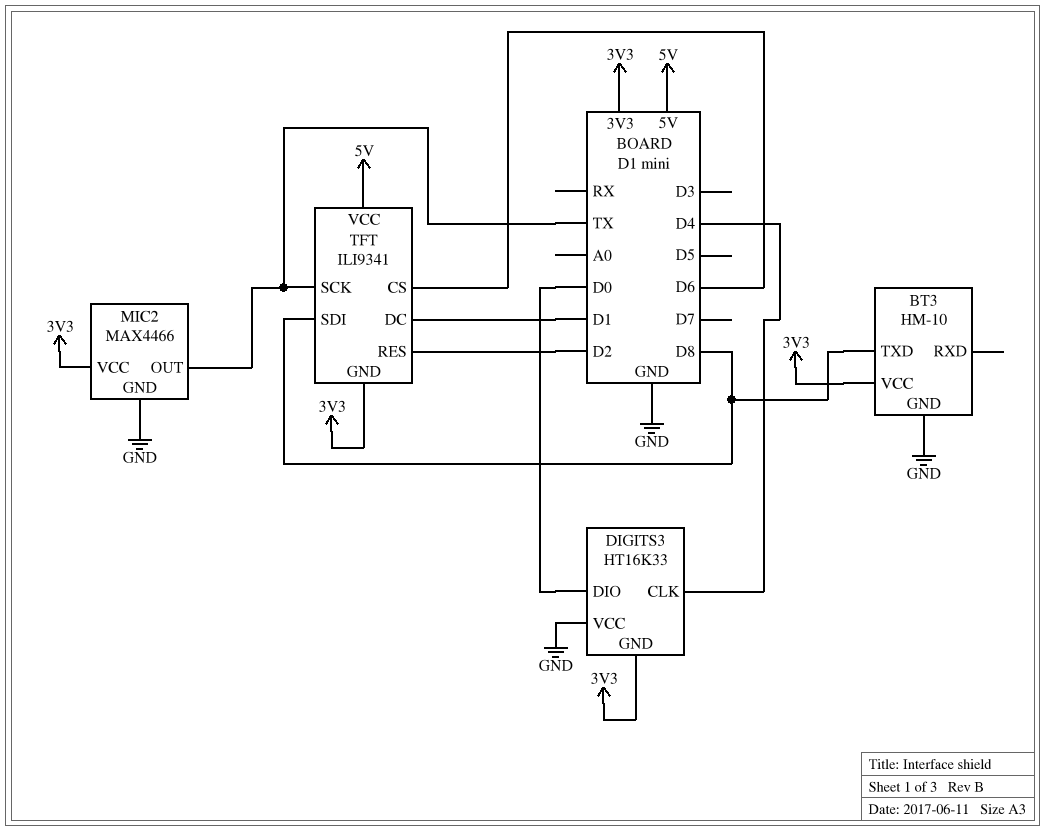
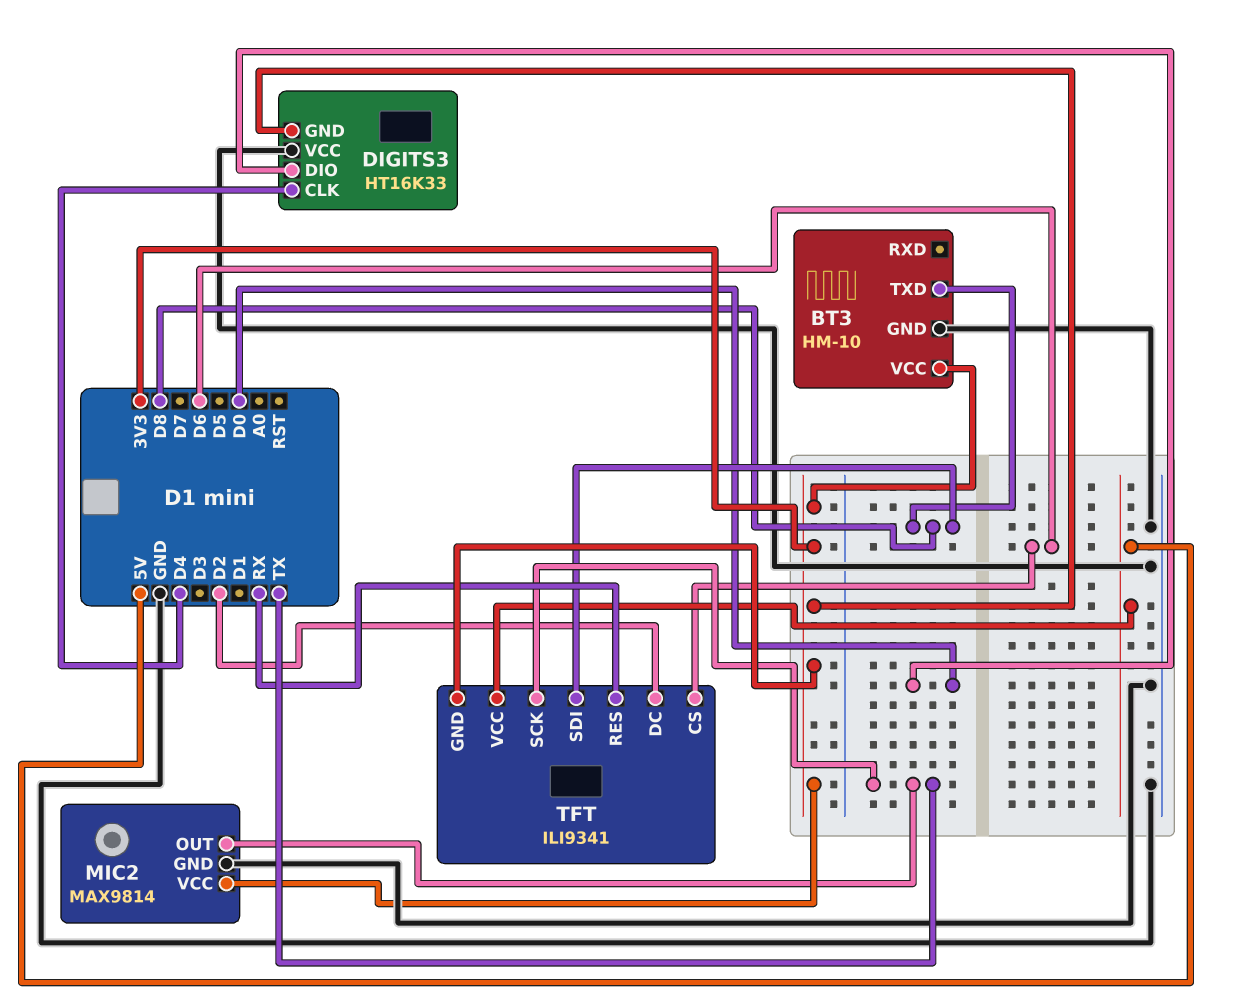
MIC2: MAX4466 -> MAX9814
TFT pin DC: D1 -> D2
TFT pin RES: D2 -> RX

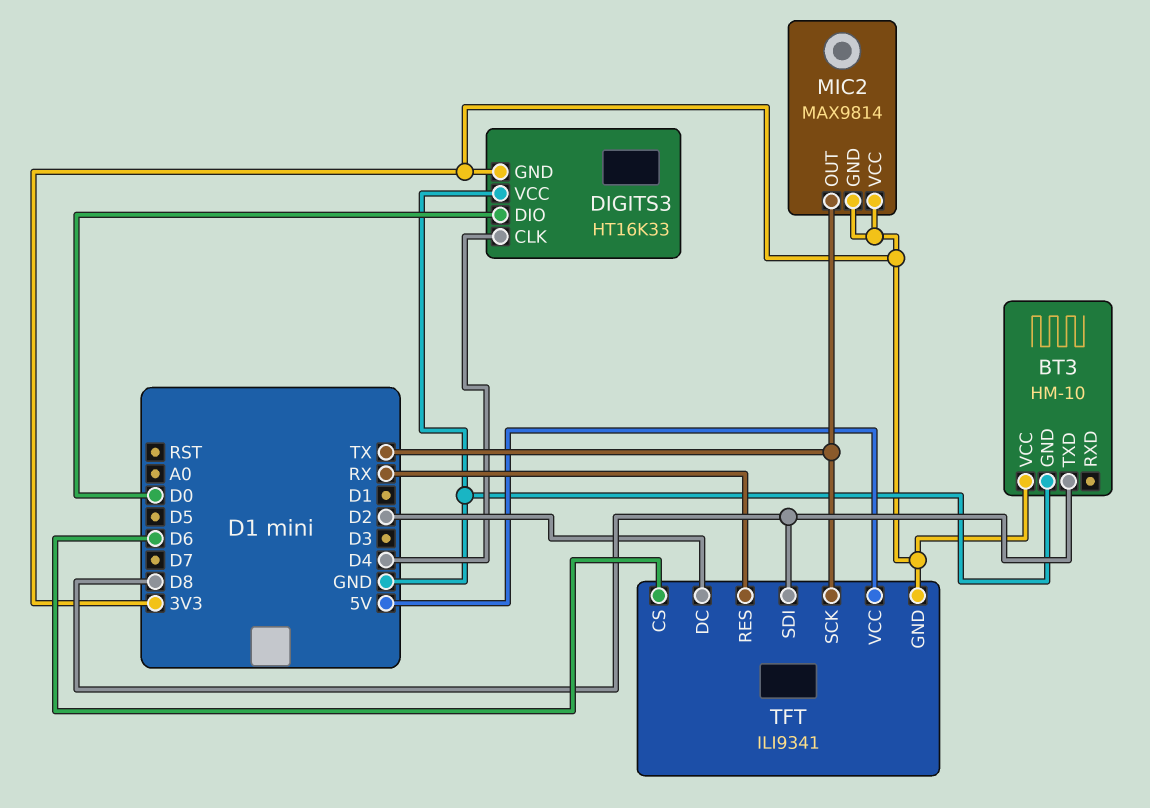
MIC2 pin GND: GND -> 3V3

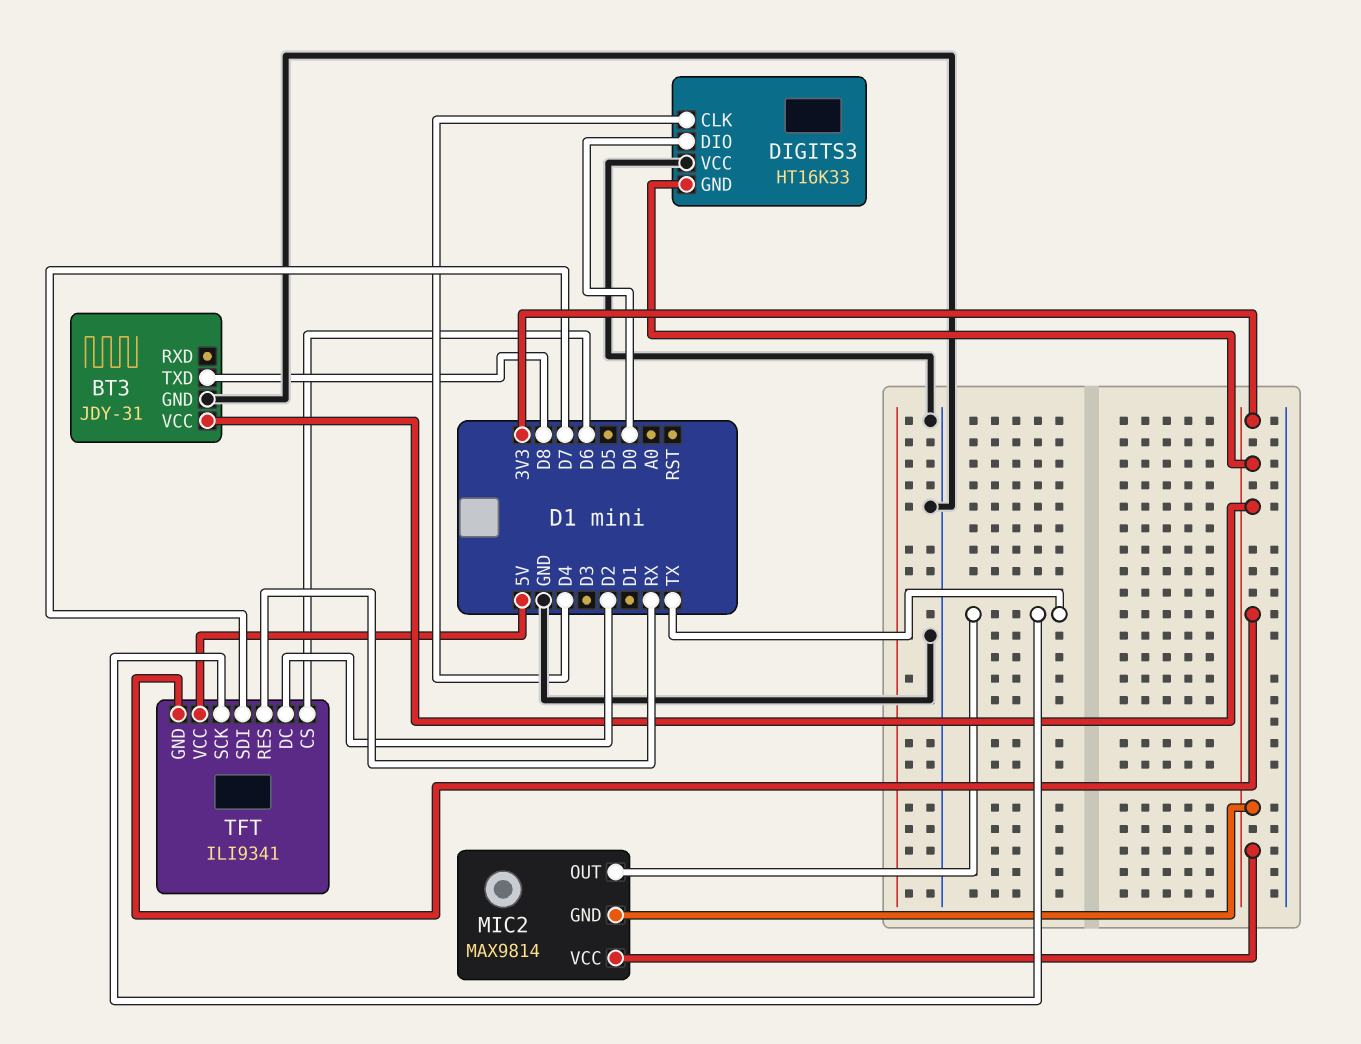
BT3: HM-10 -> JDY-31
TFT pin SDI: D8 -> D7

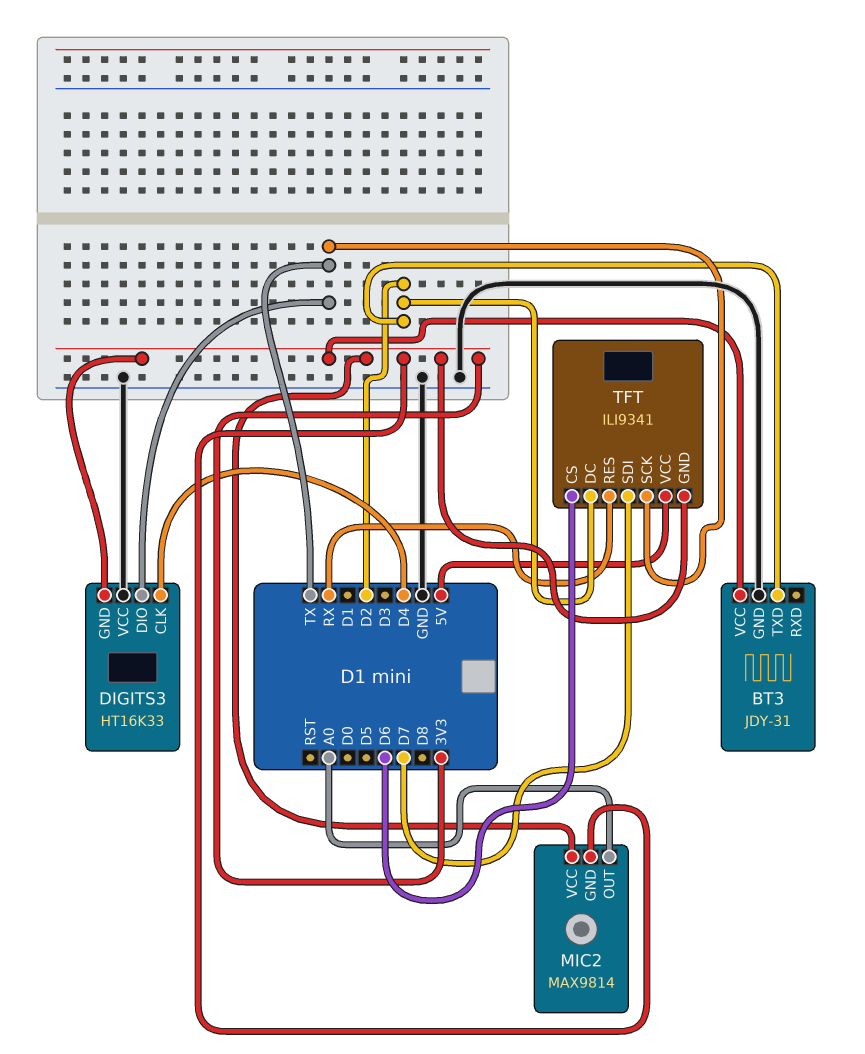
BT3 pin TXD: D8 -> D2
DIGITS3 pin DIO: D0 -> TX
MIC2 pin OUT: TX -> A0

